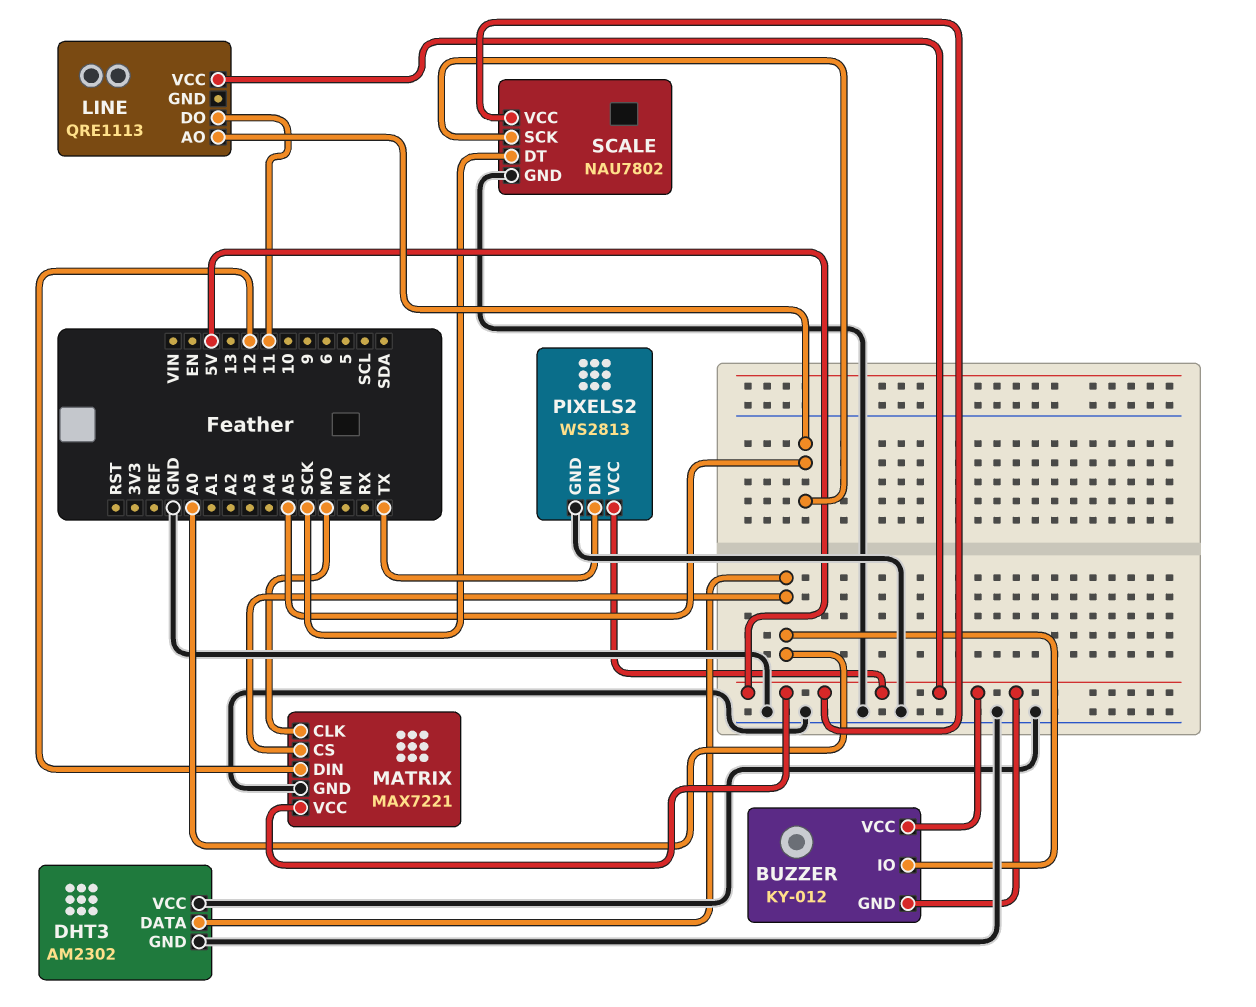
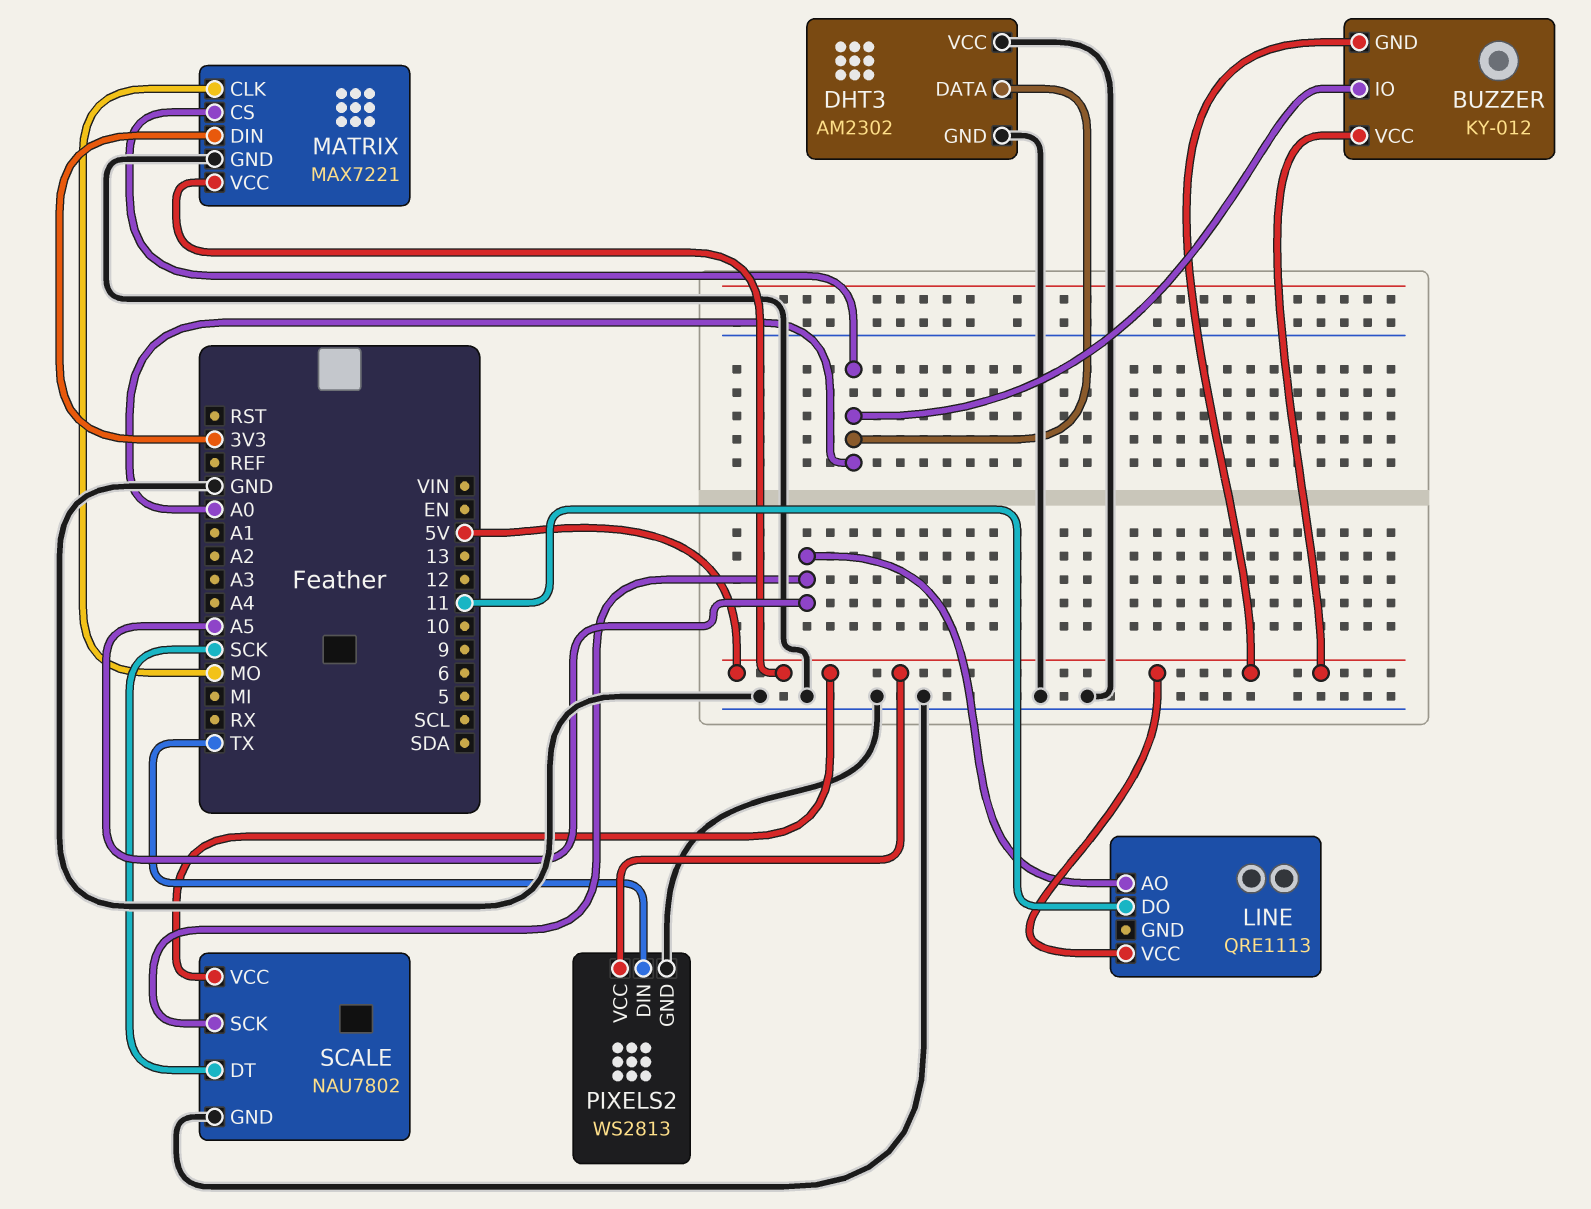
MATRIX pin DIN: 12 -> 3V3

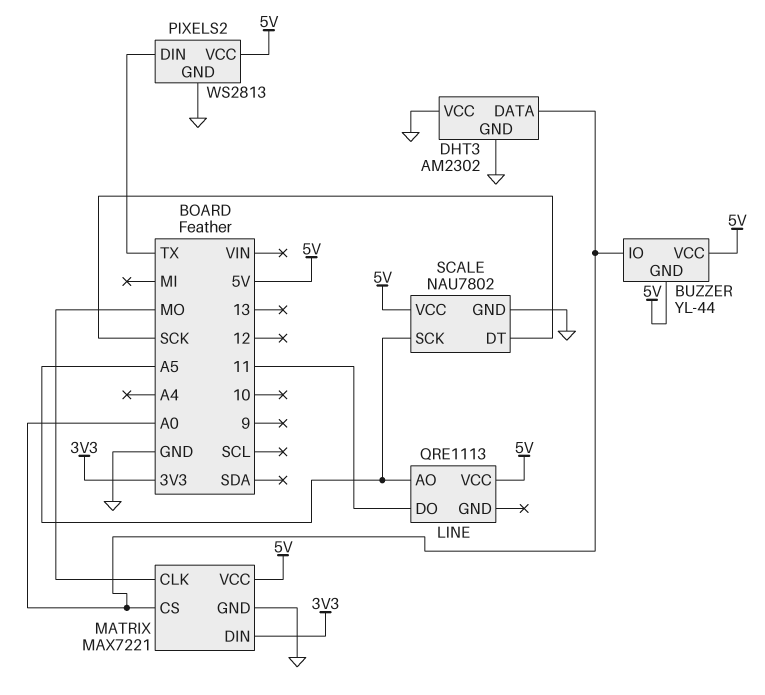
BUZZER: KY-012 -> YL-44

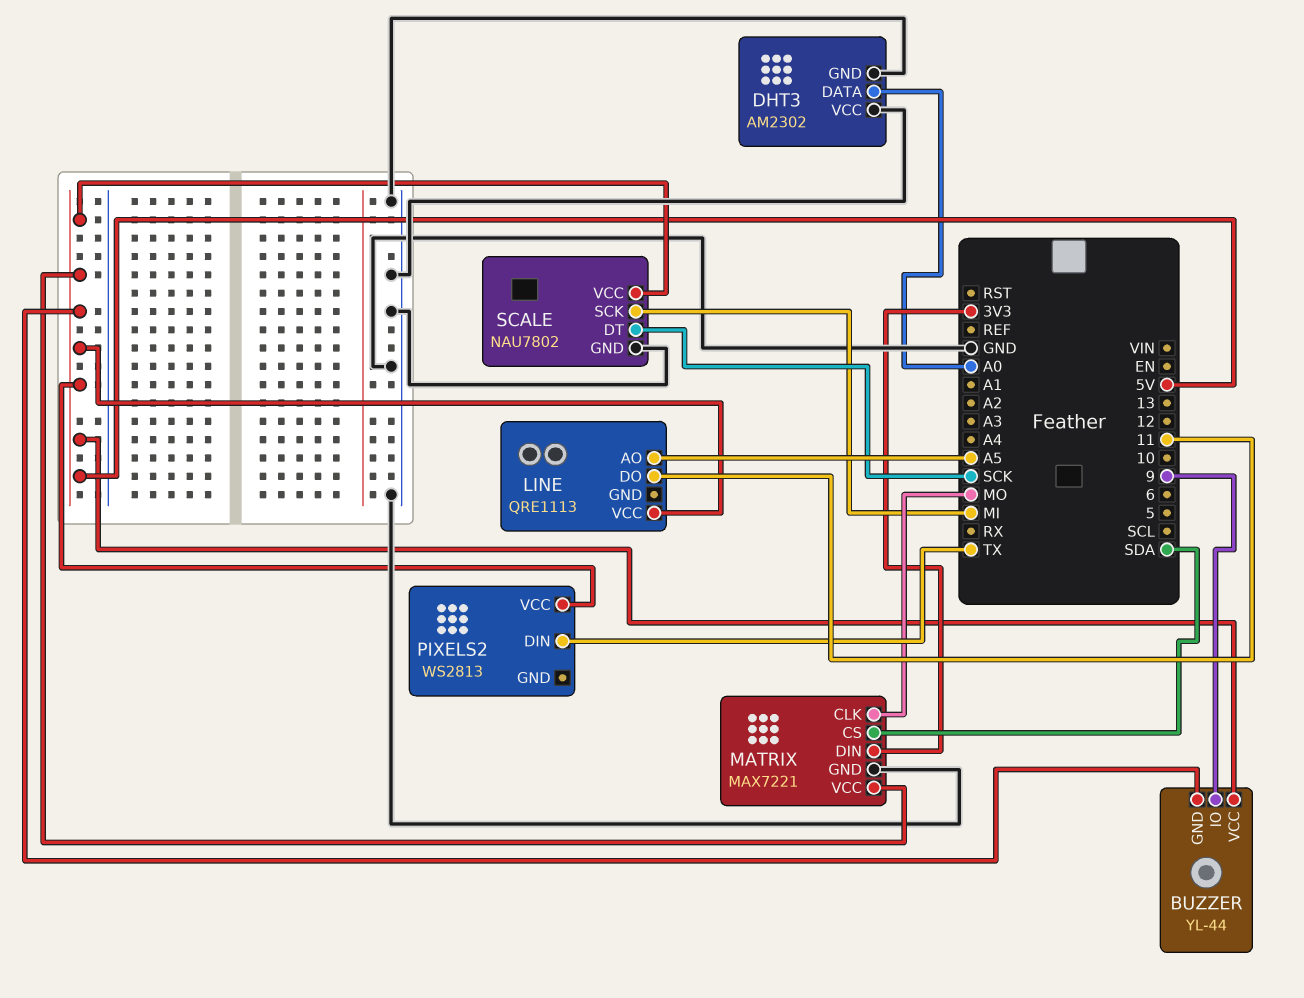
BUZZER pin IO: A0 -> 9
MATRIX pin CS: A0 -> SDA
PIXELS2 pin GND: GND -> none
SCALE pin SCK: A5 -> MI

